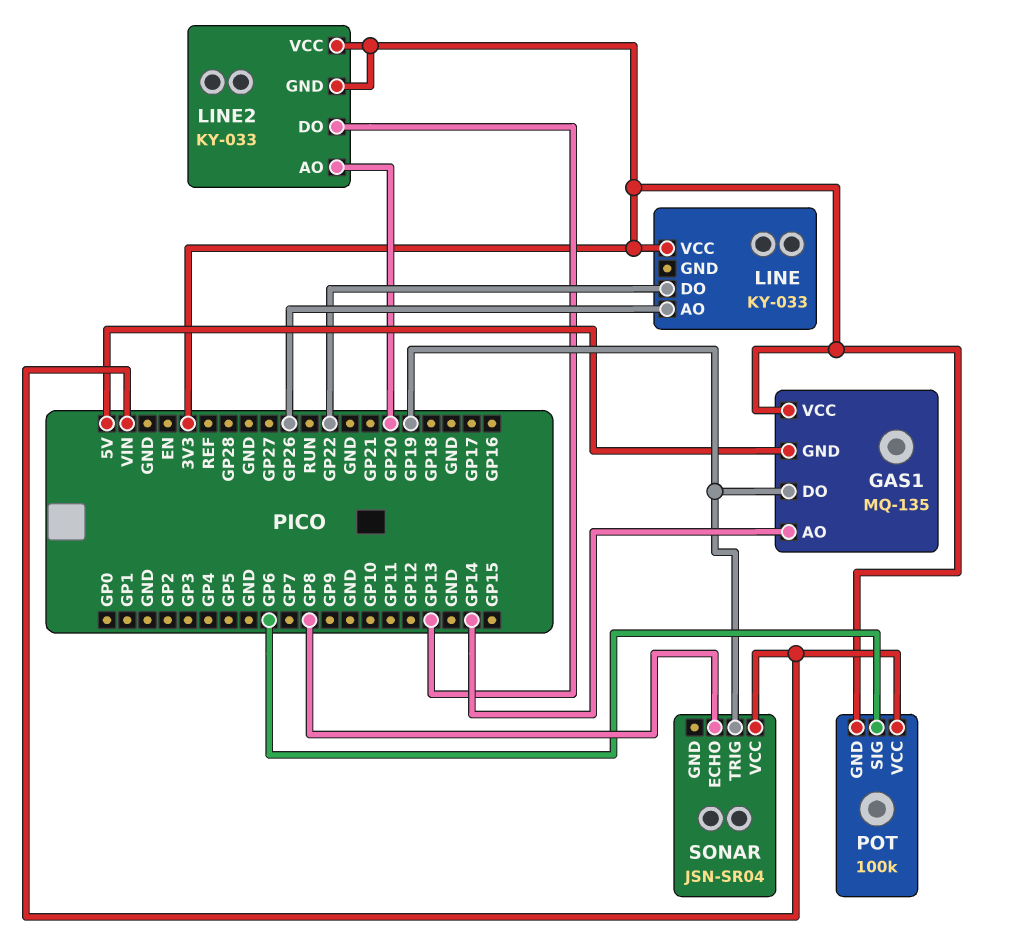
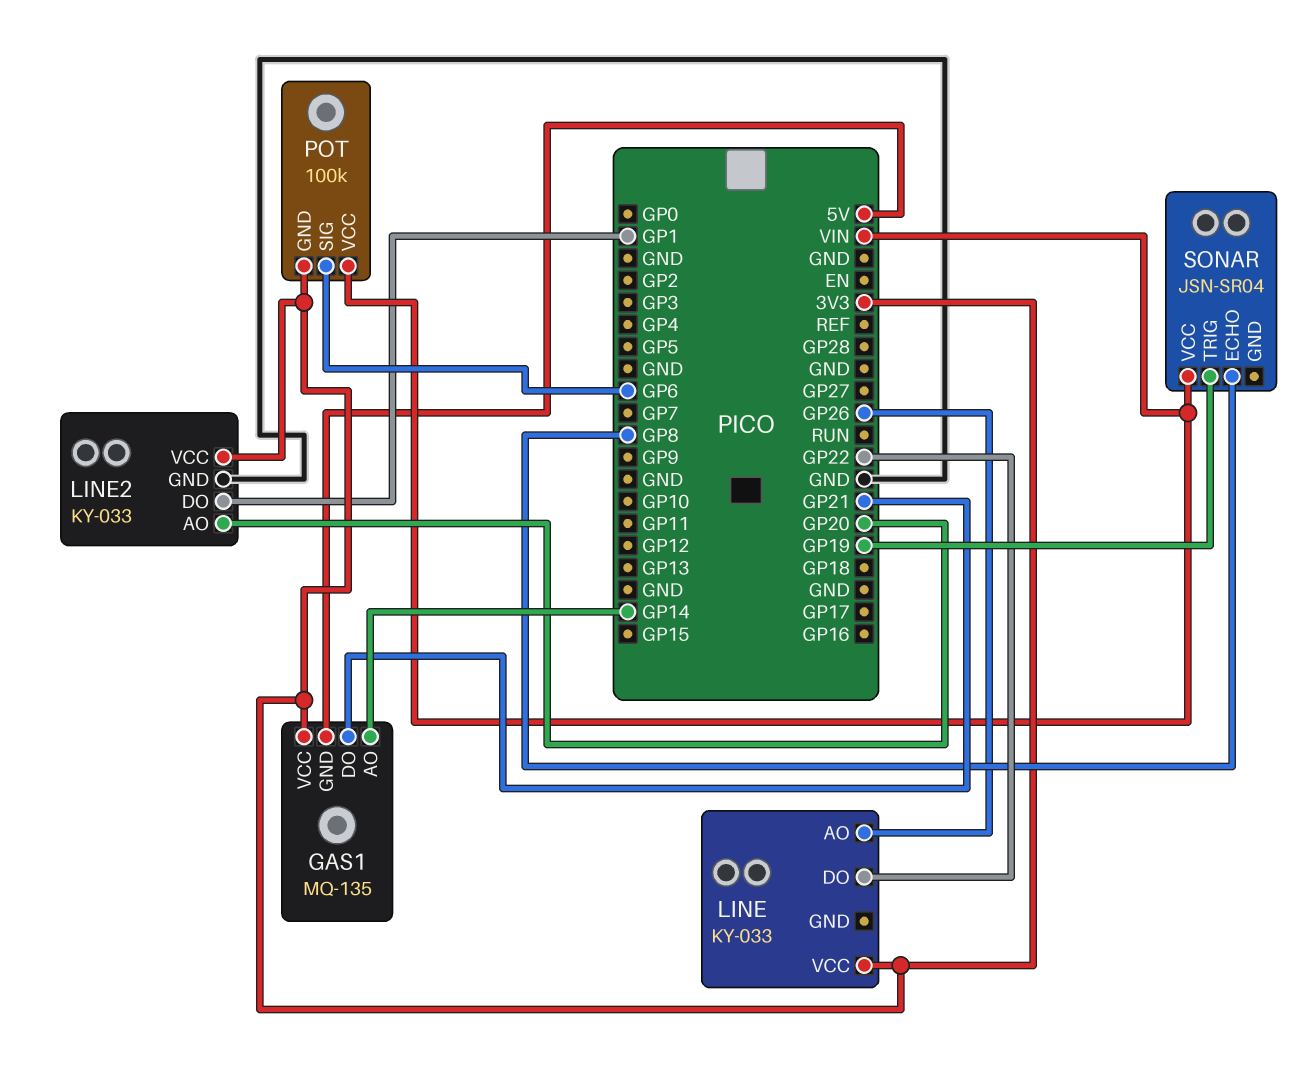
GAS1 pin DO: GP19 -> GP21
LINE2 pin DO: GP13 -> GP1
LINE2 pin GND: 3V3 -> GND

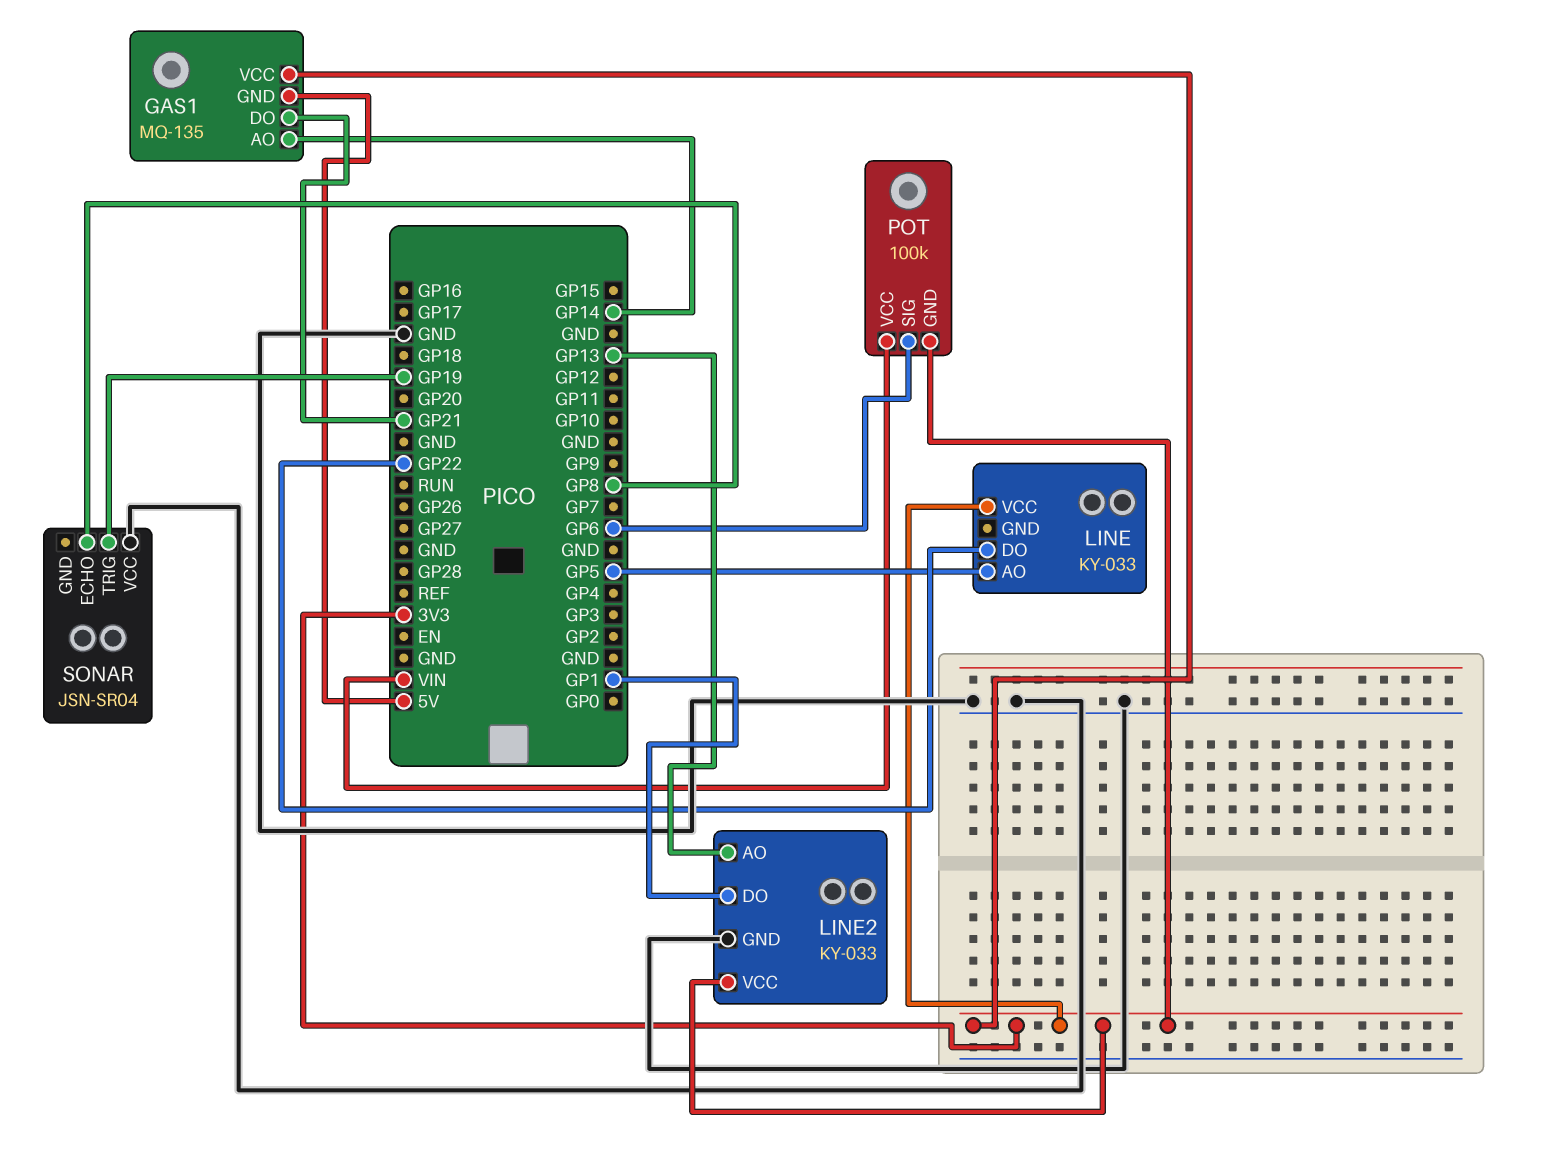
LINE pin AO: GP26 -> GP5
LINE2 pin AO: GP20 -> GP13
SONAR pin VCC: VIN -> GND

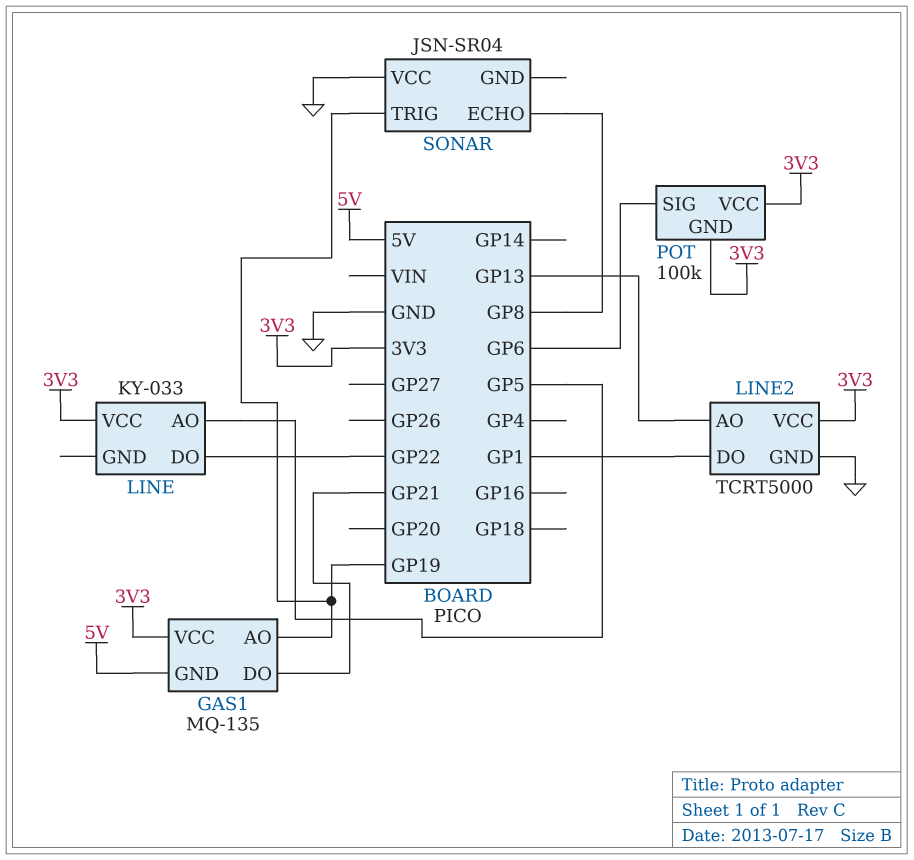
GAS1 pin AO: GP14 -> GP19
LINE2: KY-033 -> TCRT5000
POT pin VCC: VIN -> 3V3

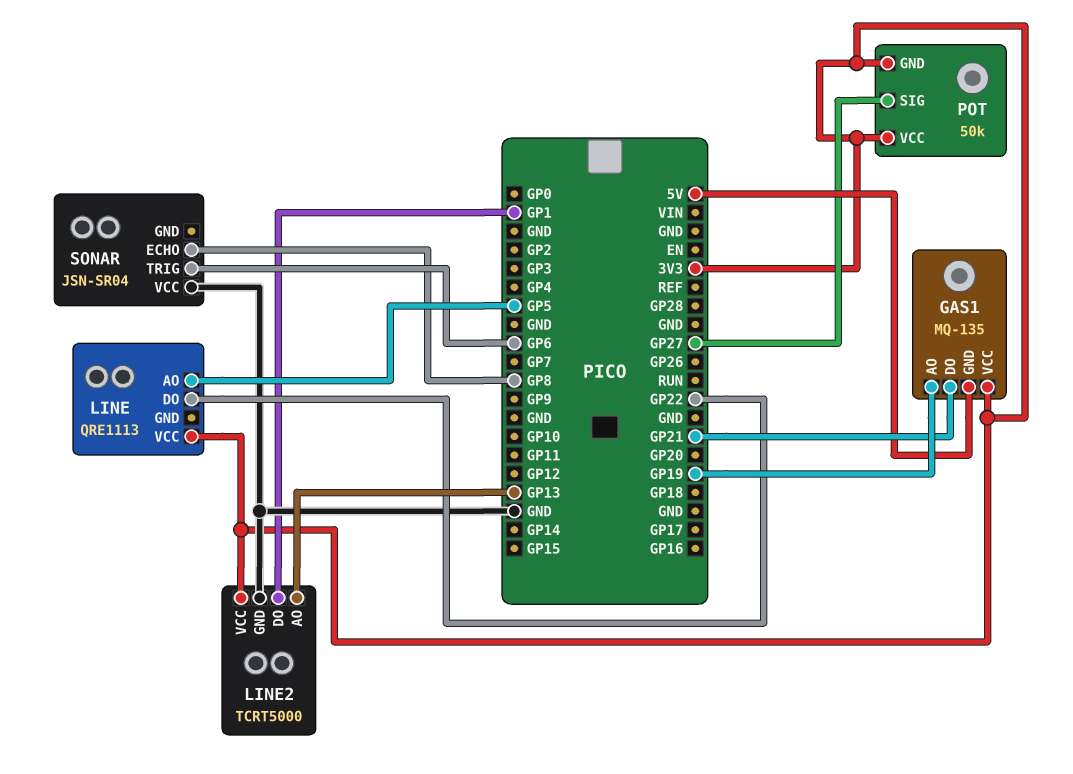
LINE: KY-033 -> QRE1113
POT: 100k -> 50k
POT pin SIG: GP6 -> GP27
SONAR pin TRIG: GP19 -> GP6

